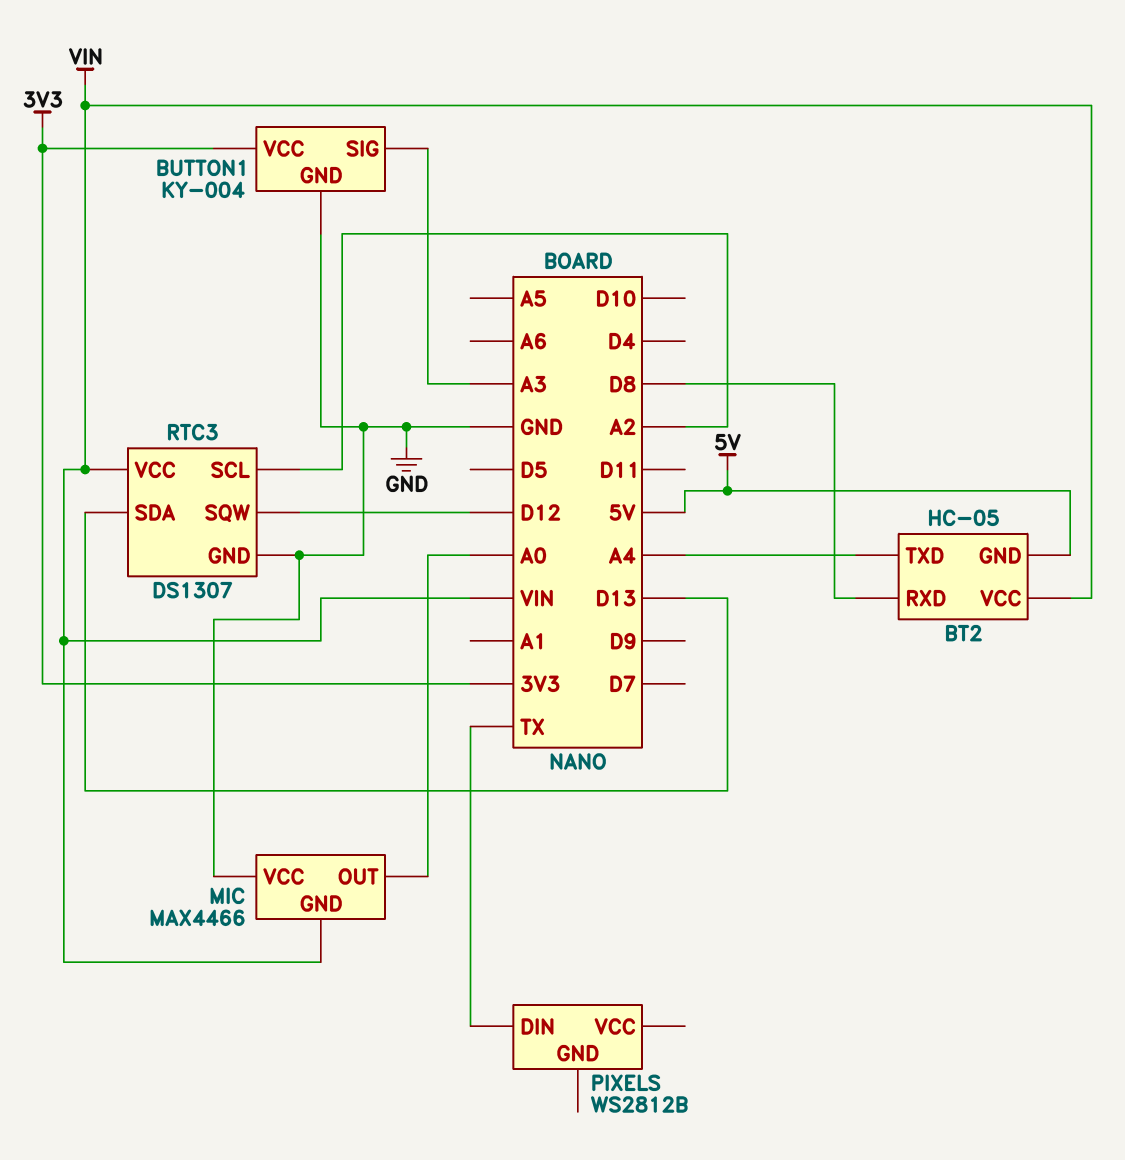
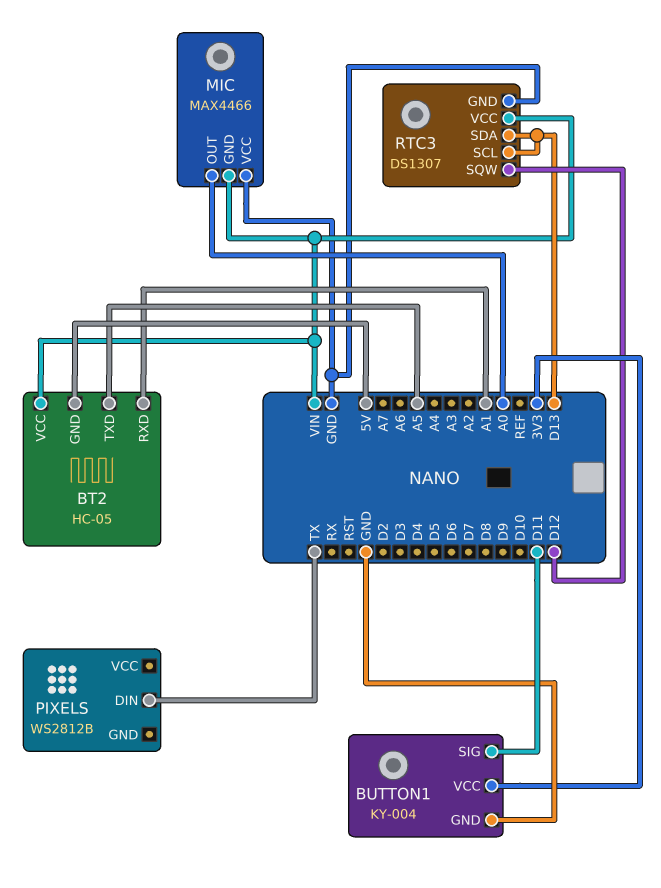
BT2 pin RXD: D8 -> A1
BT2 pin TXD: A4 -> A5
BUTTON1 pin SIG: A3 -> D11
RTC3 pin SCL: A2 -> D13

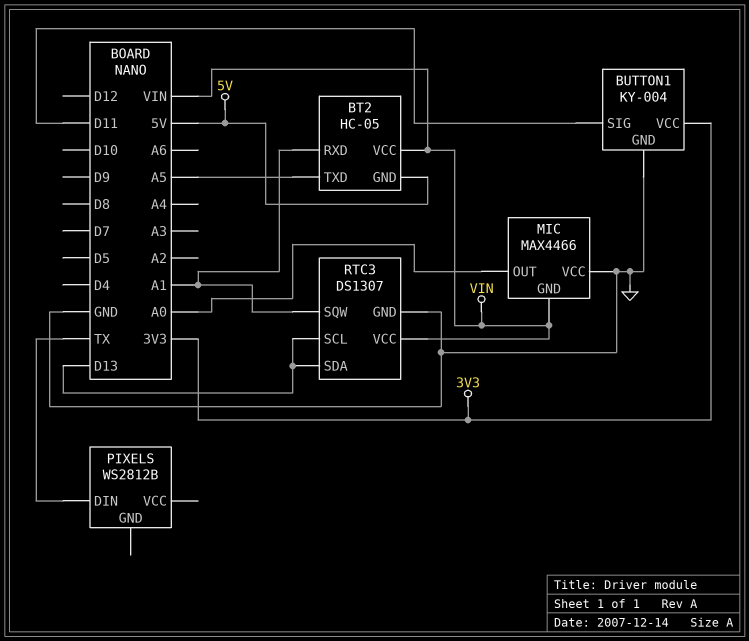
RTC3 pin SQW: D12 -> A1

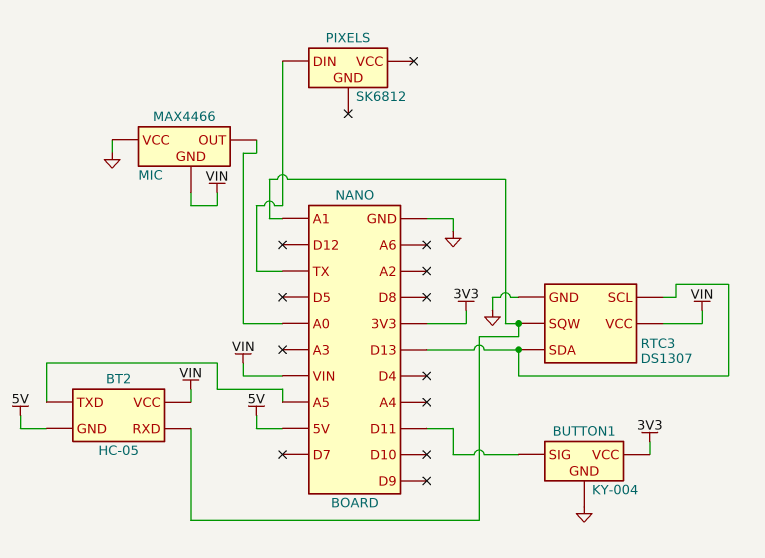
PIXELS: WS2812B -> SK6812

